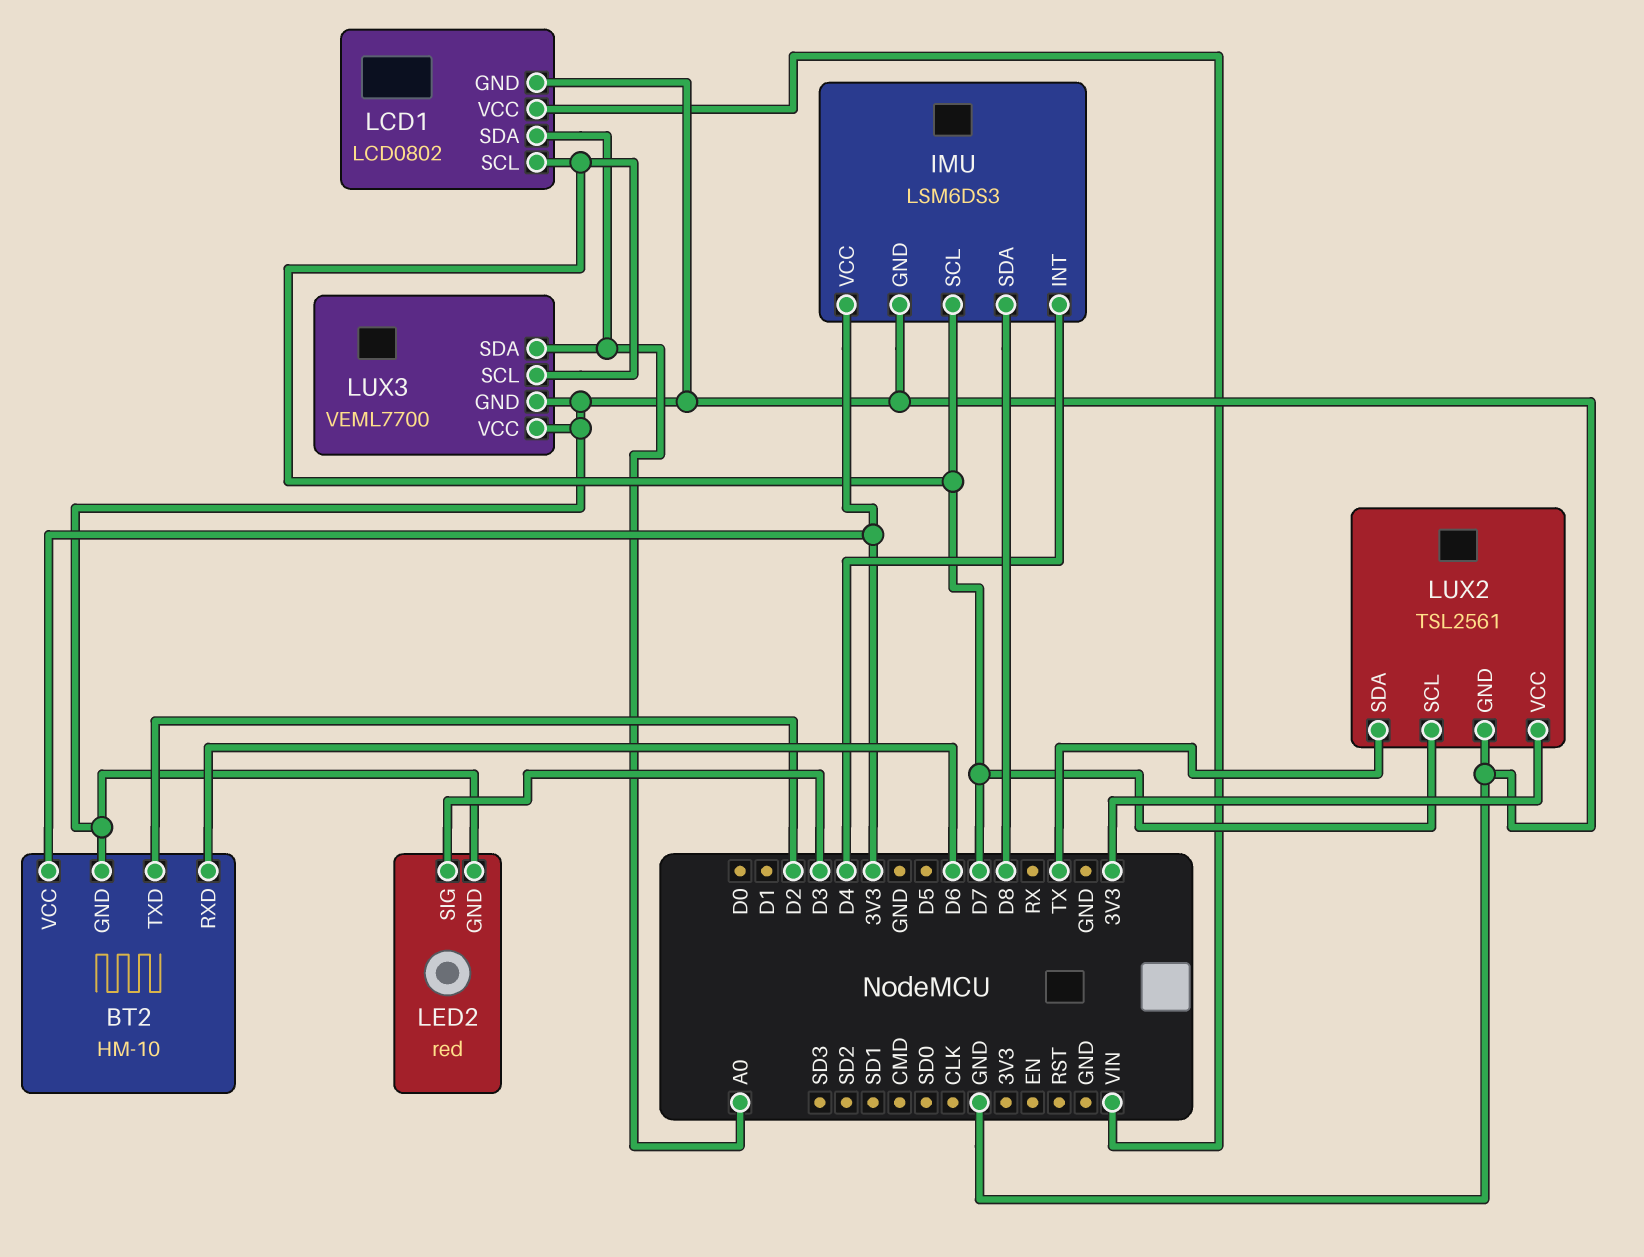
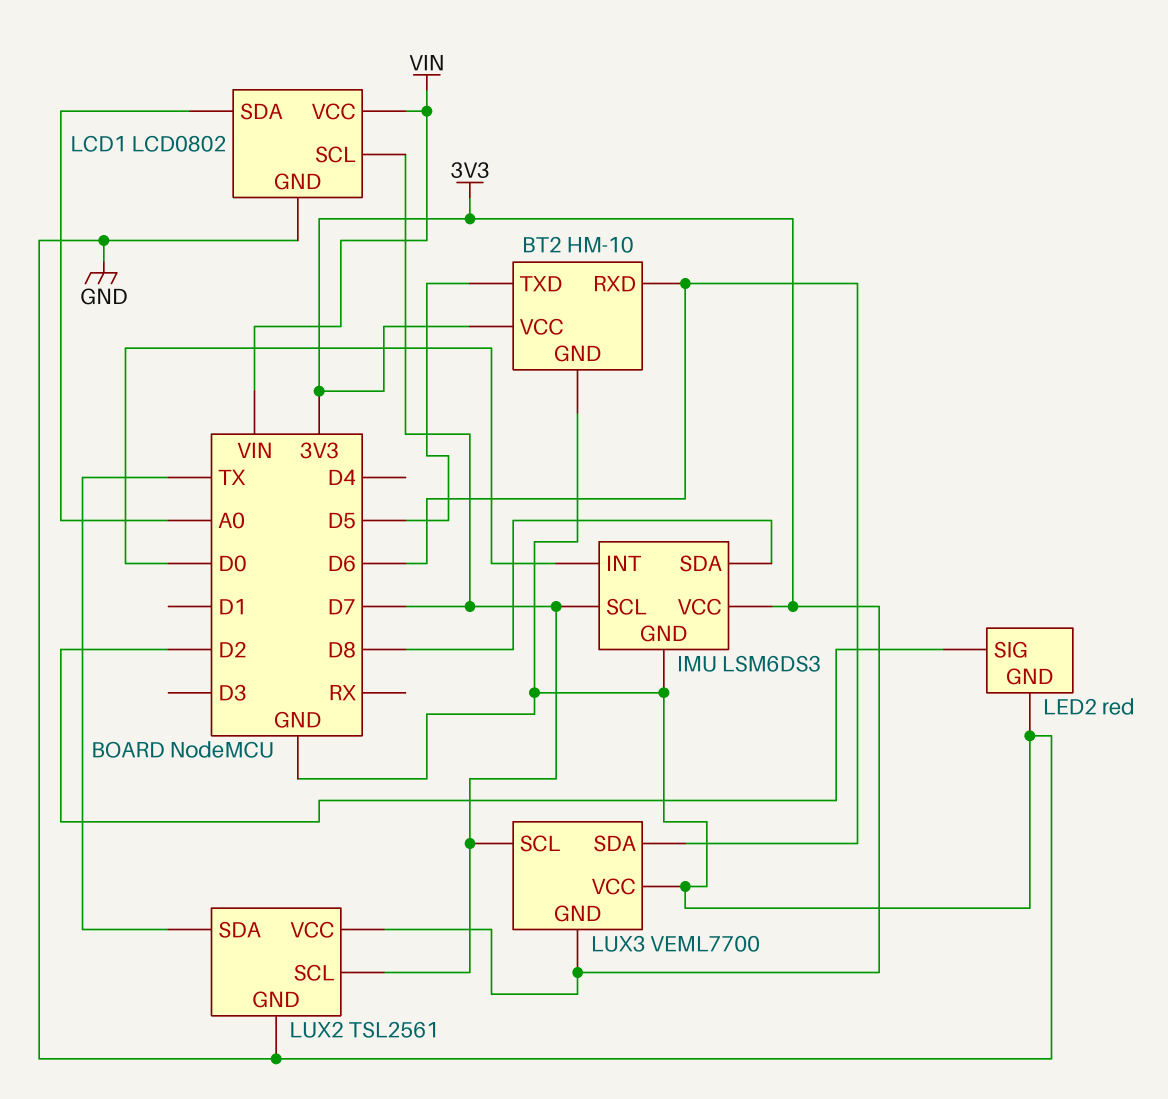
BT2 pin TXD: D2 -> D5
IMU pin INT: D4 -> D0
LED2 pin SIG: D3 -> D2
LUX3 pin GND: GND -> 3V3
LUX3 pin SDA: A0 -> D6

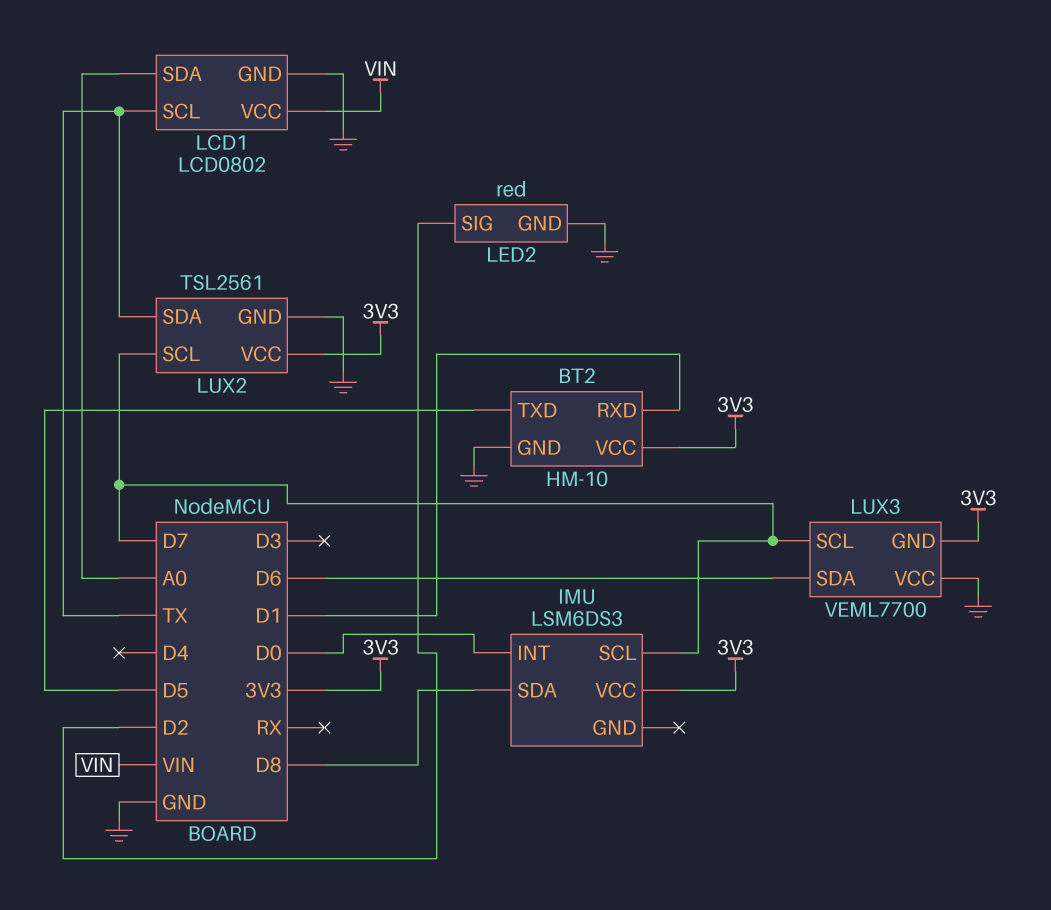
BT2 pin RXD: D6 -> D1
IMU pin GND: GND -> none
LCD1 pin SCL: D7 -> TX

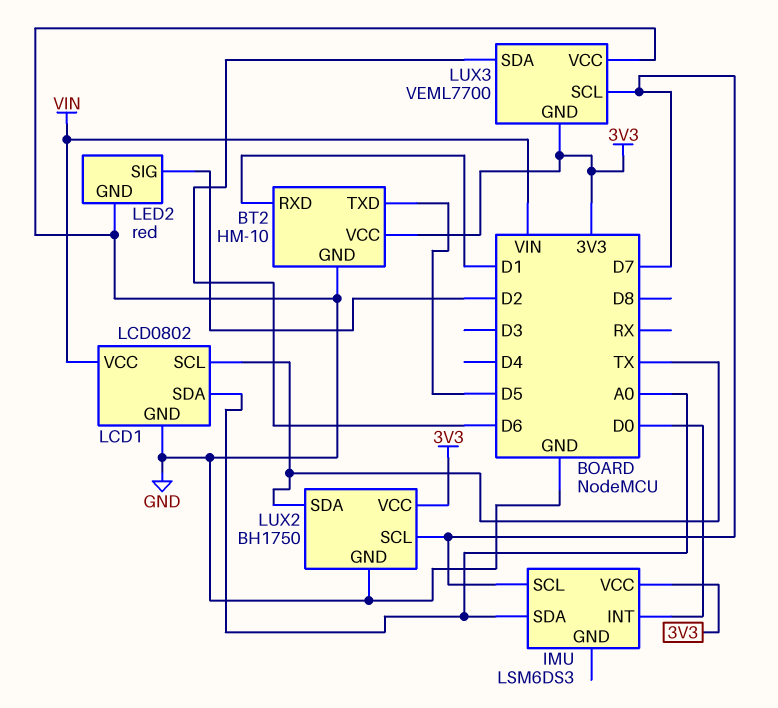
IMU pin SDA: D8 -> A0
LUX2: TSL2561 -> BH1750

